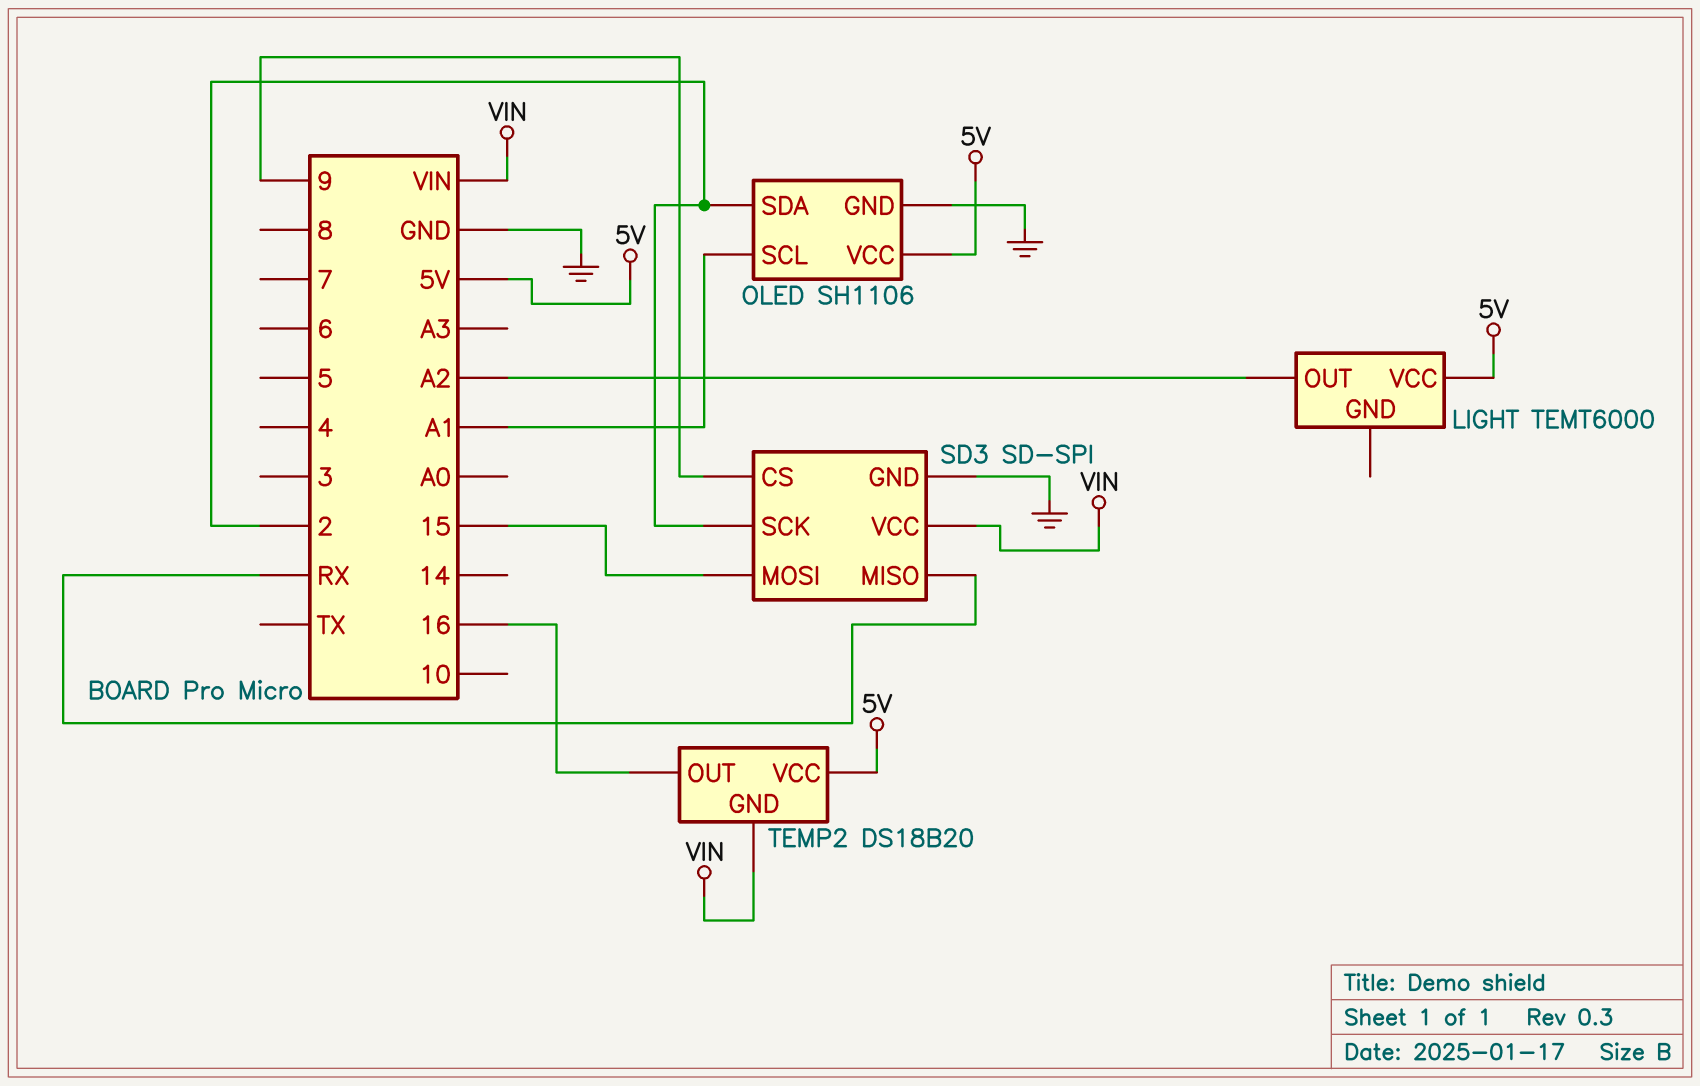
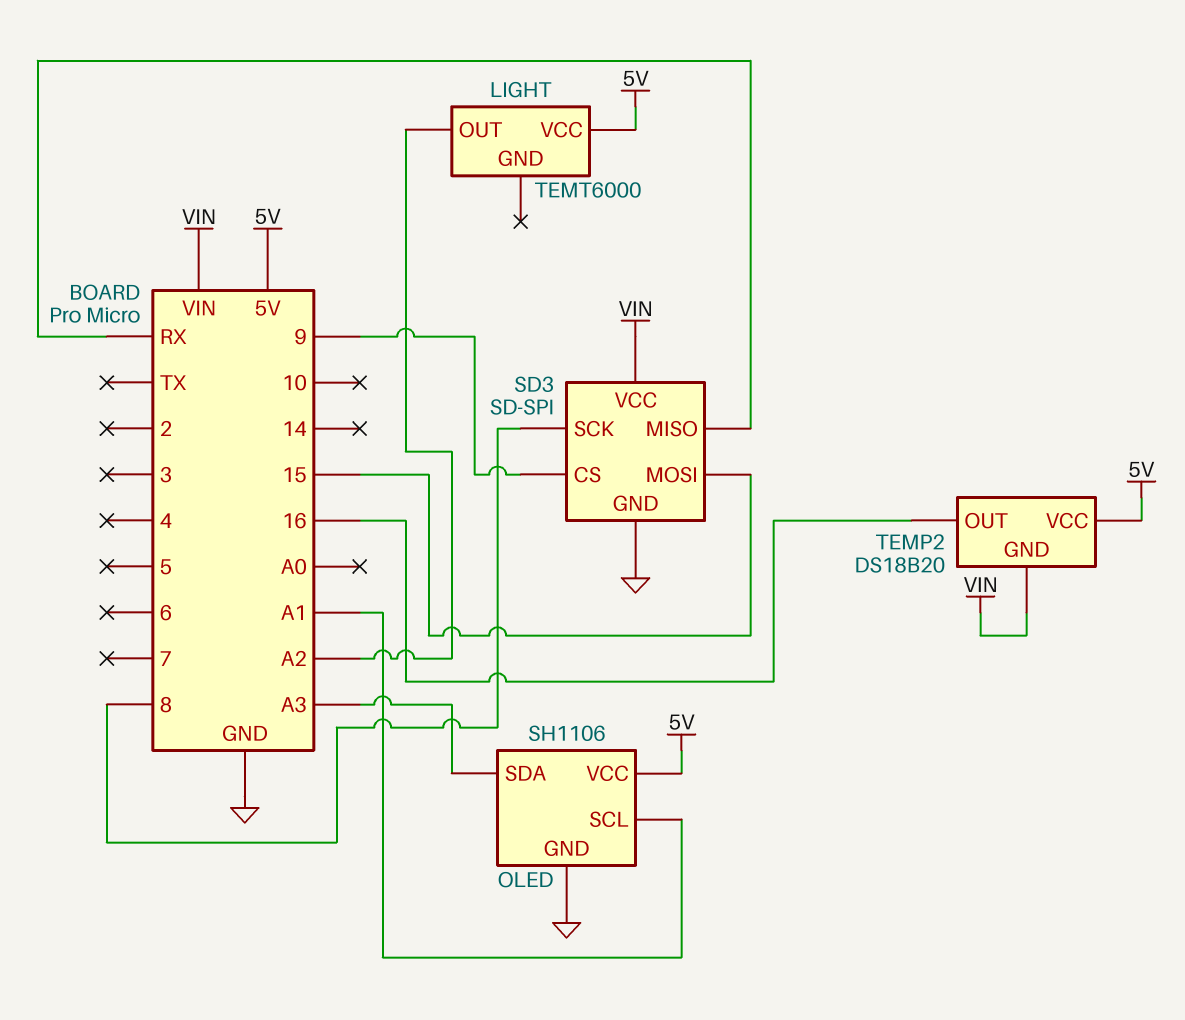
OLED pin SDA: 2 -> A3
SD3 pin SCK: 2 -> 8

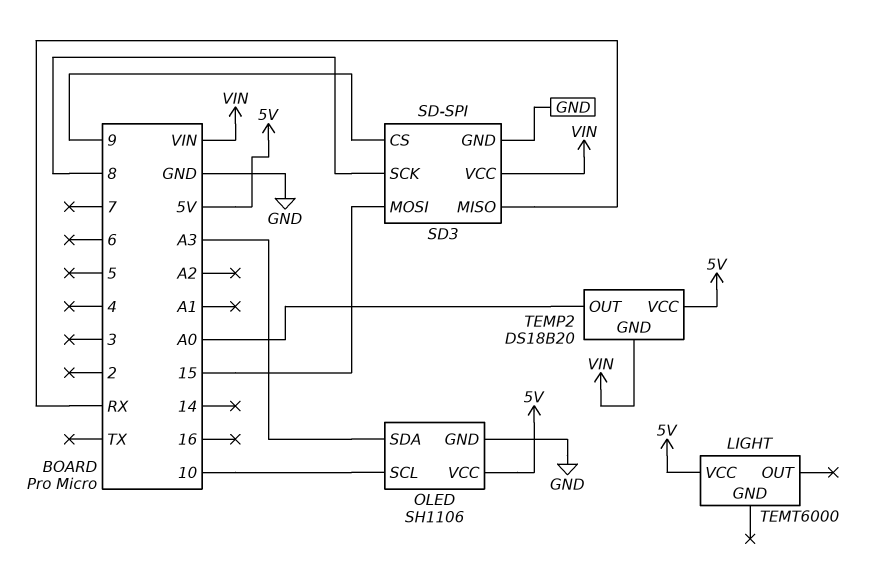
LIGHT pin OUT: A2 -> none
OLED pin SCL: A1 -> 10
TEMP2 pin OUT: 16 -> A0

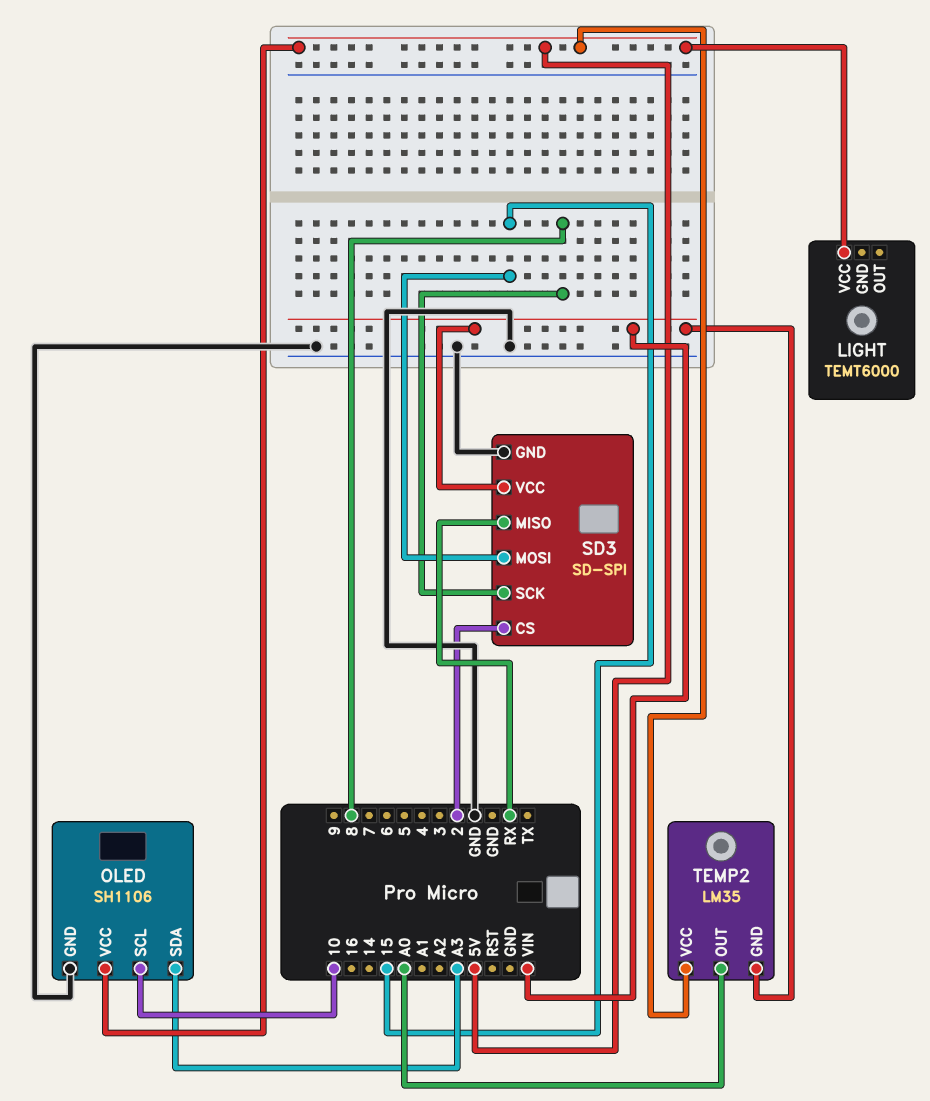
SD3 pin CS: 9 -> 2
TEMP2: DS18B20 -> LM35

